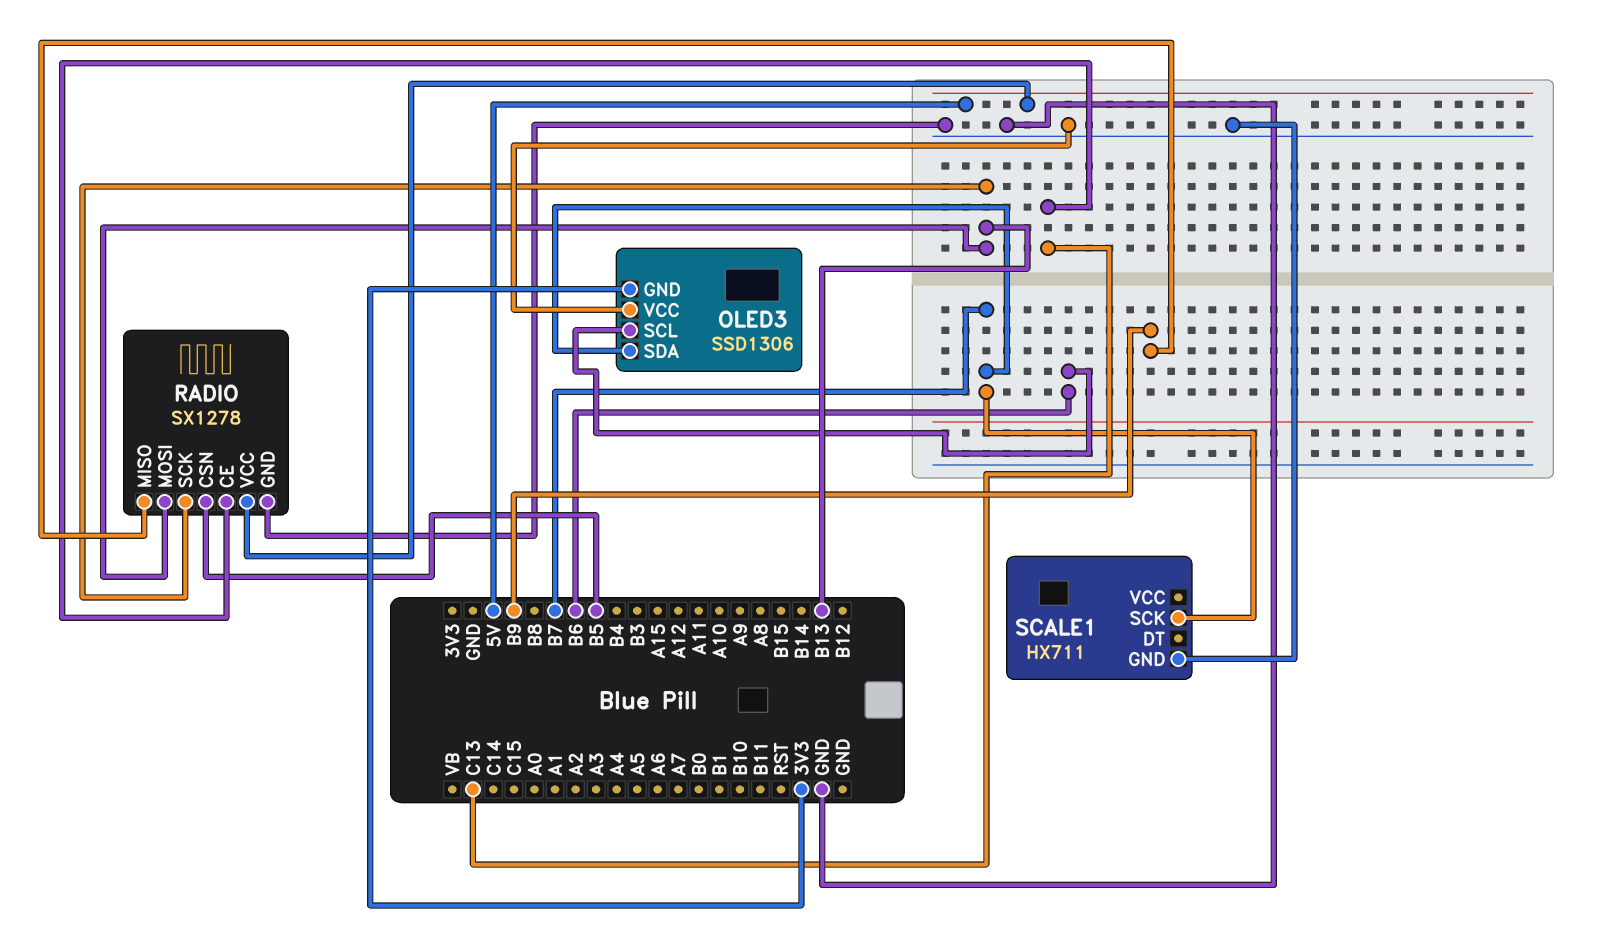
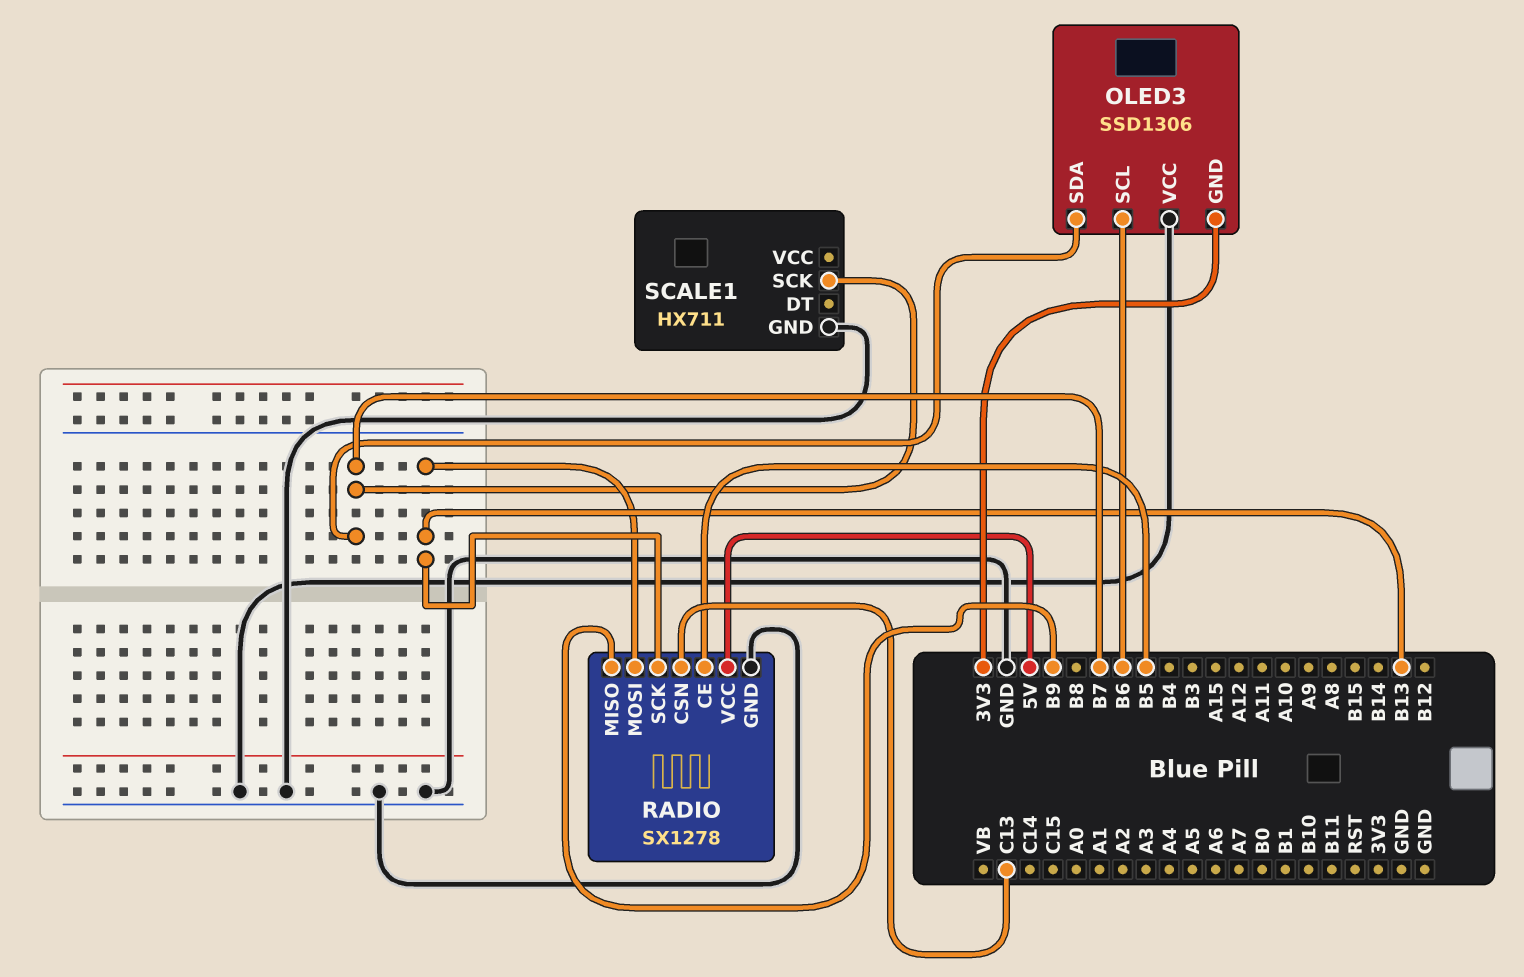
RADIO pin CE: C13 -> B5
RADIO pin CSN: B5 -> C13

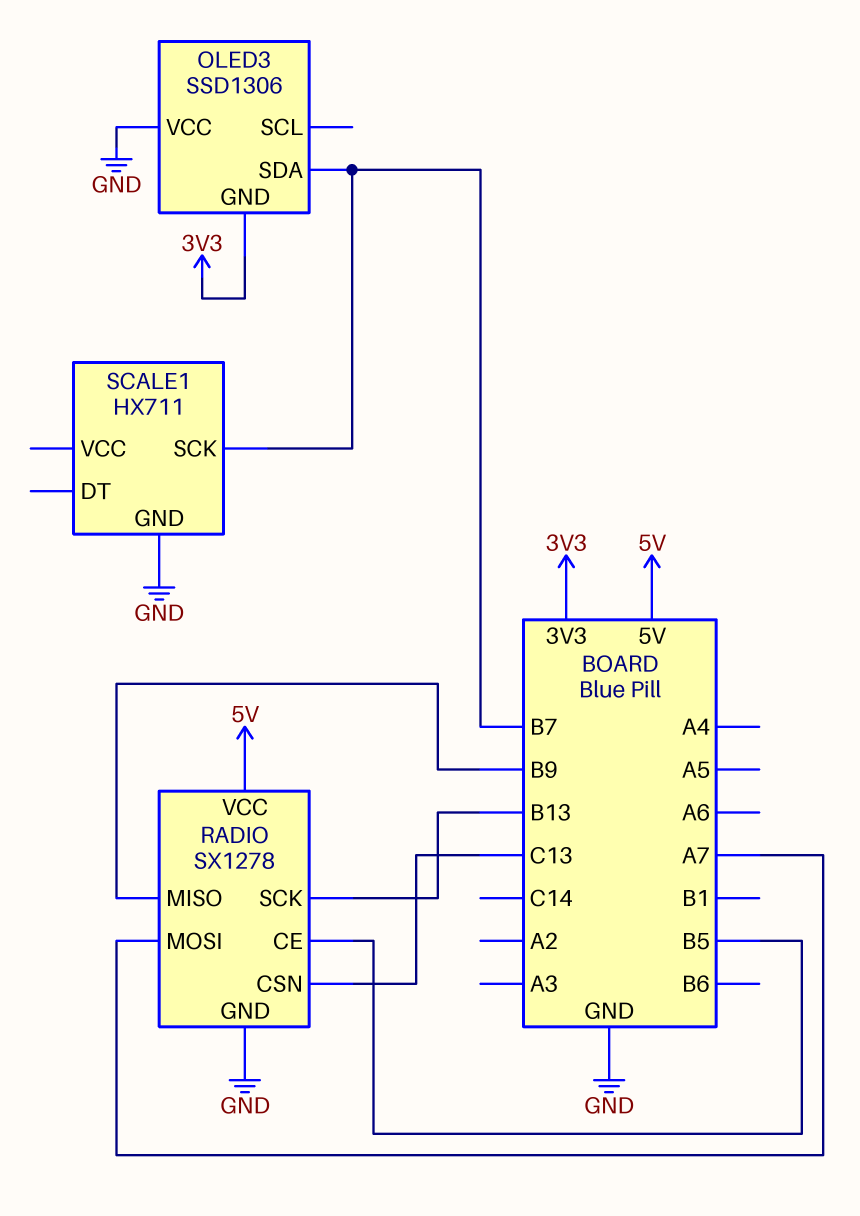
OLED3 pin SCL: B6 -> none
RADIO pin MOSI: B13 -> A7

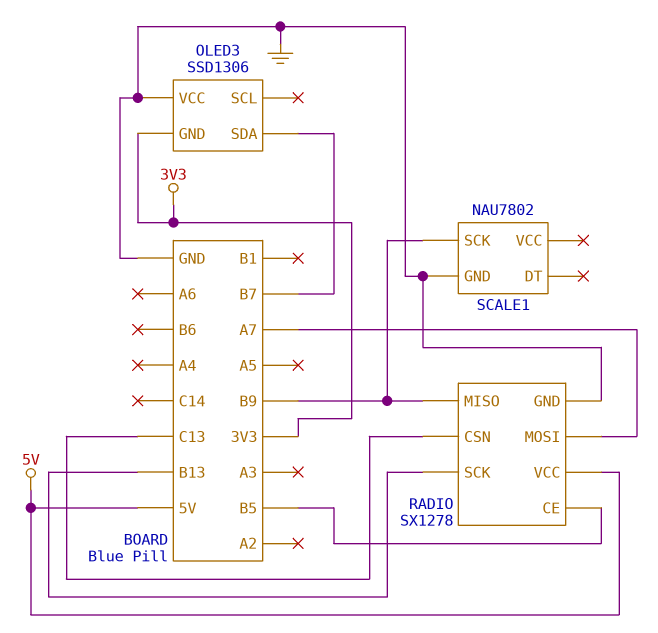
SCALE1: HX711 -> NAU7802
SCALE1 pin SCK: B7 -> B9

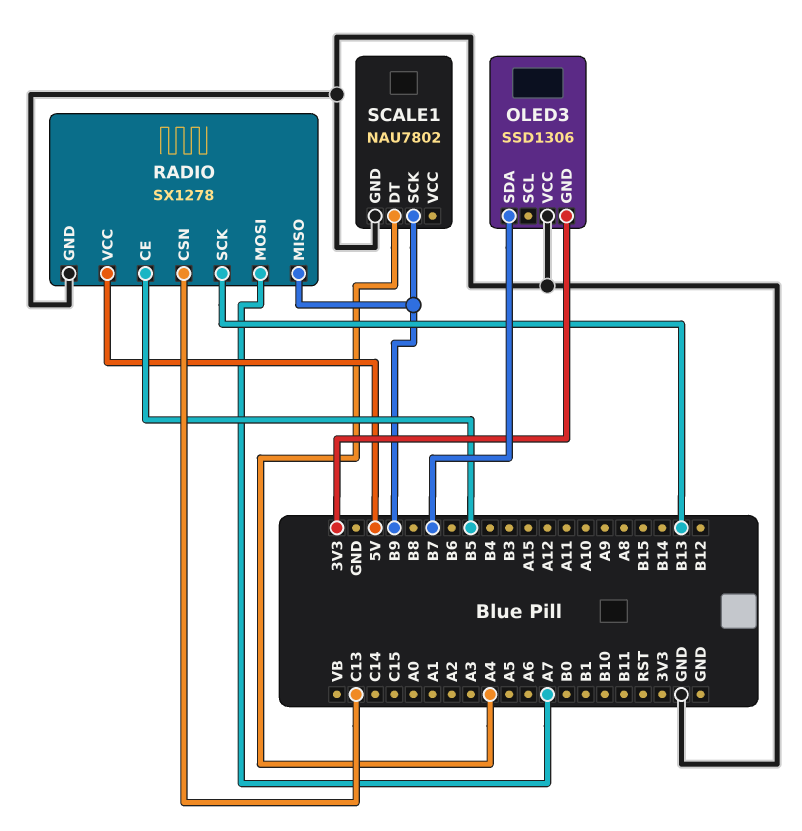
SCALE1 pin DT: none -> A4

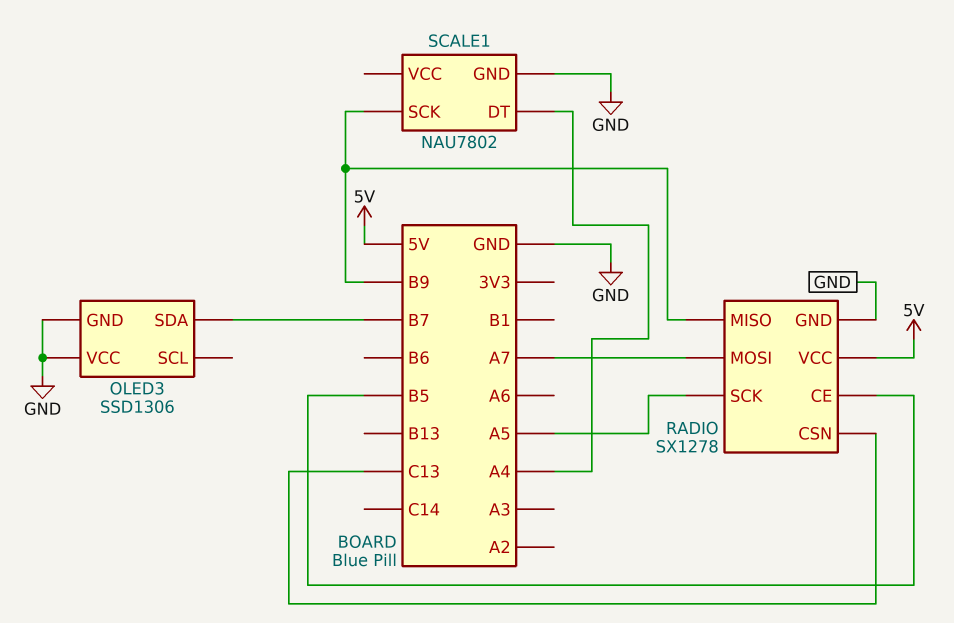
OLED3 pin GND: 3V3 -> GND
RADIO pin SCK: B13 -> A5

